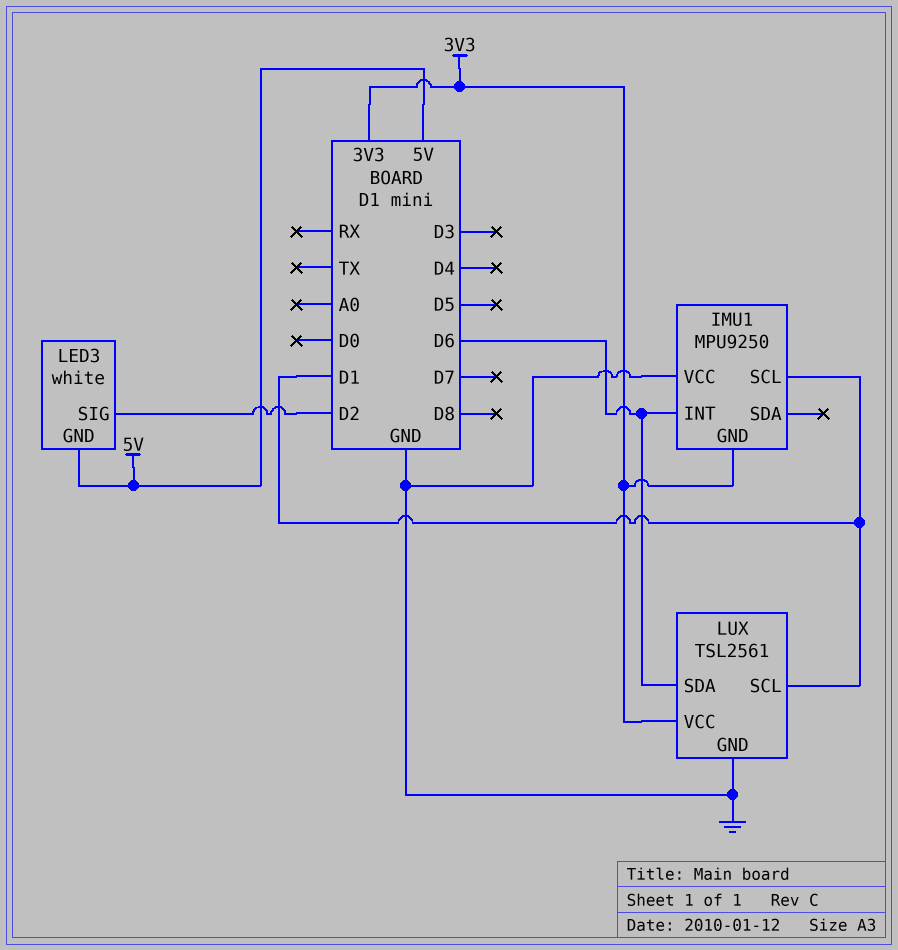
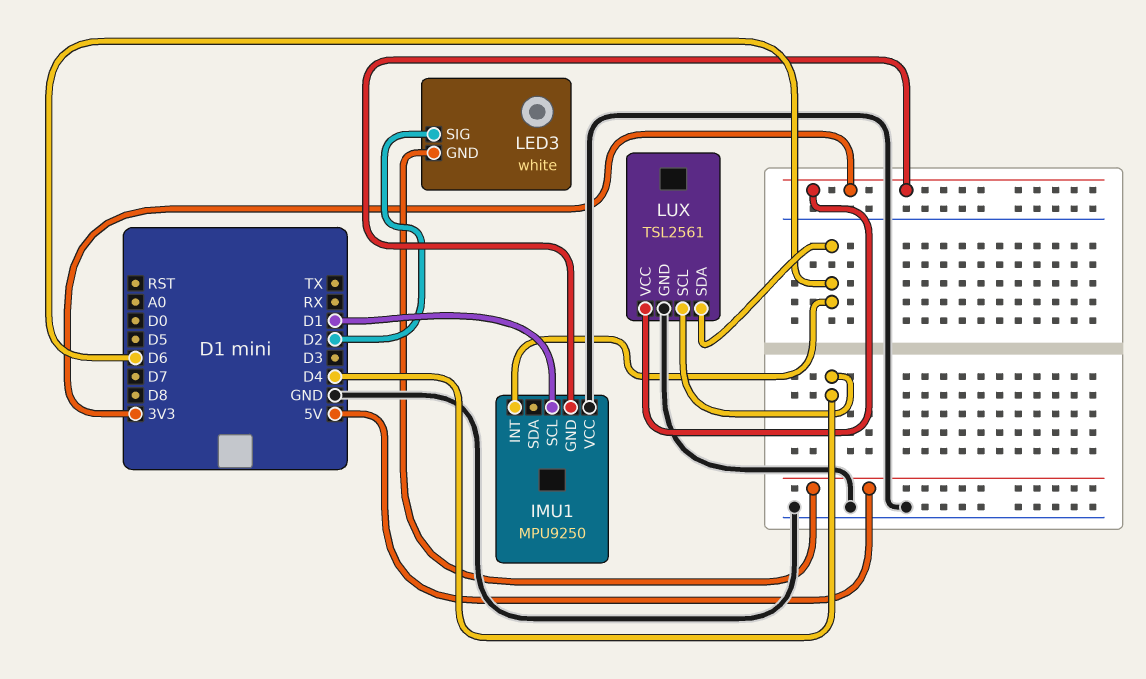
LUX pin SCL: D1 -> D4

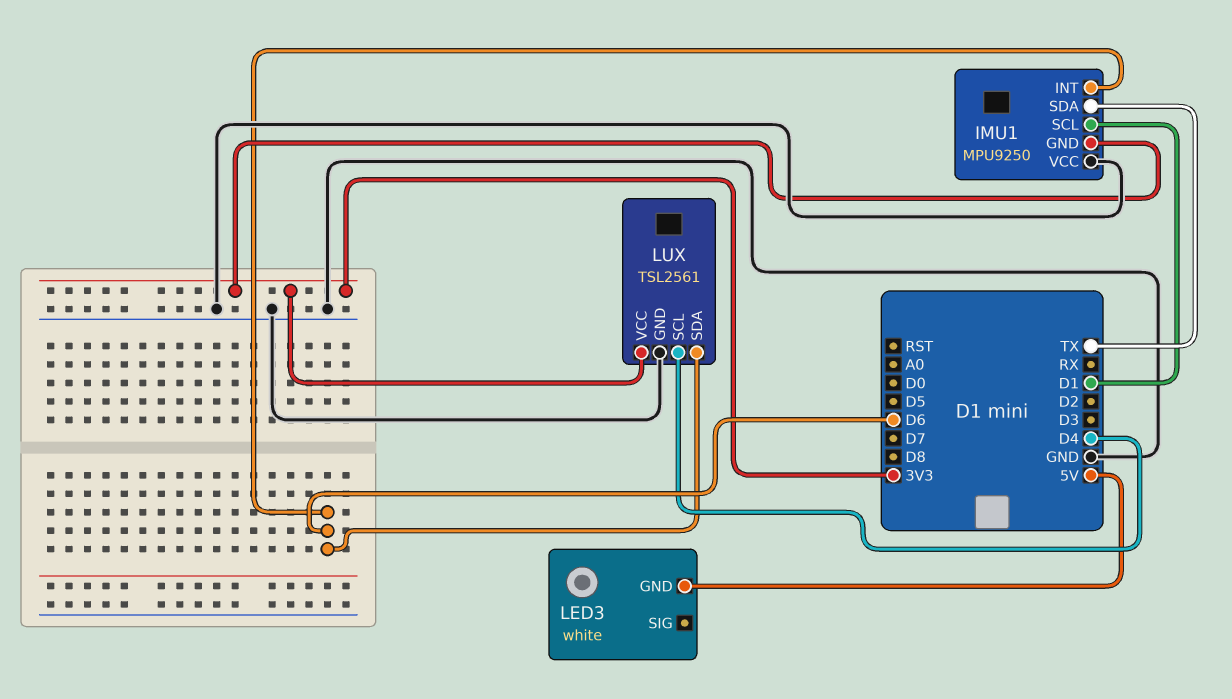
IMU1 pin SDA: none -> TX
LED3 pin SIG: D2 -> none

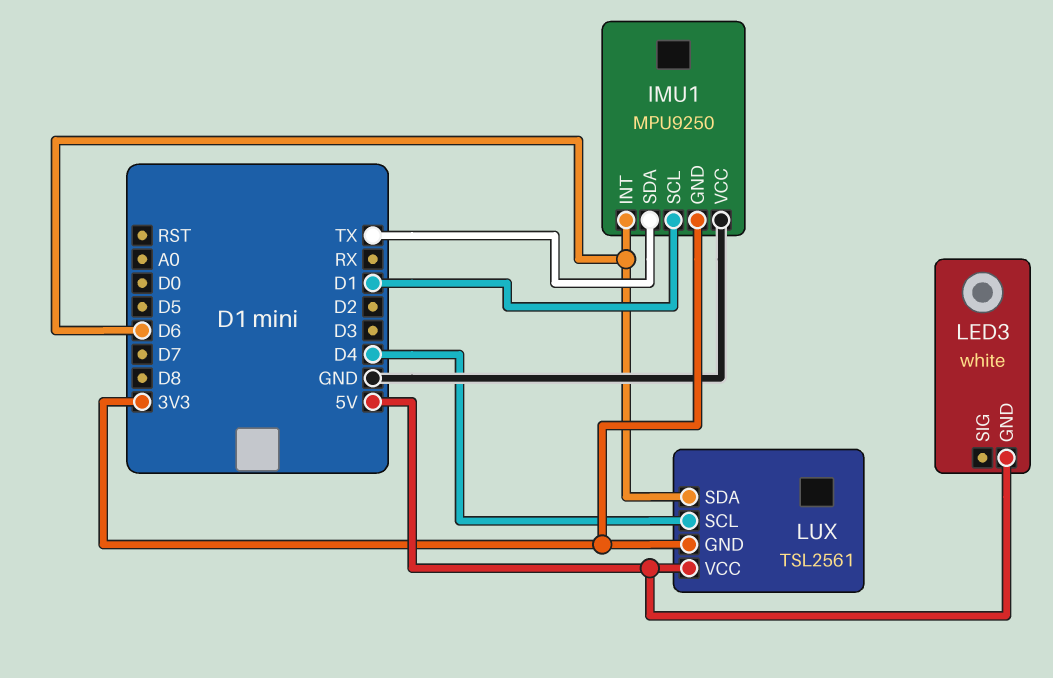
LUX pin GND: GND -> 3V3
LUX pin VCC: 3V3 -> 5V

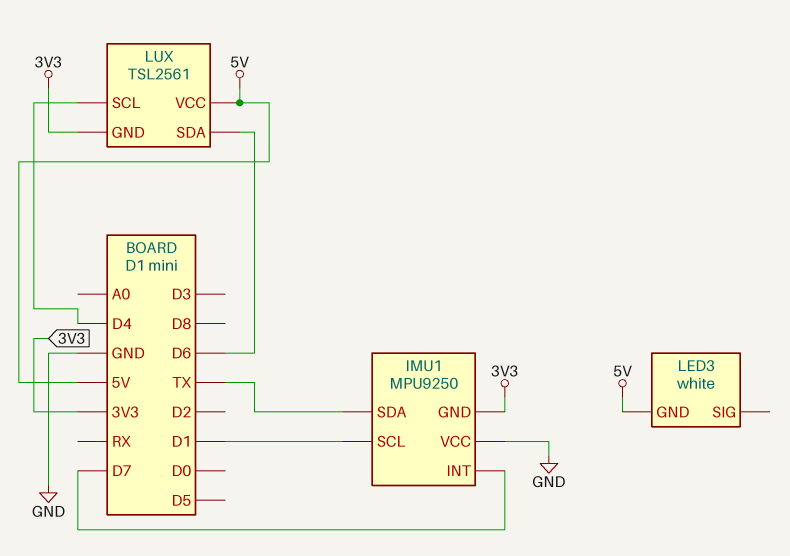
IMU1 pin INT: D6 -> D7

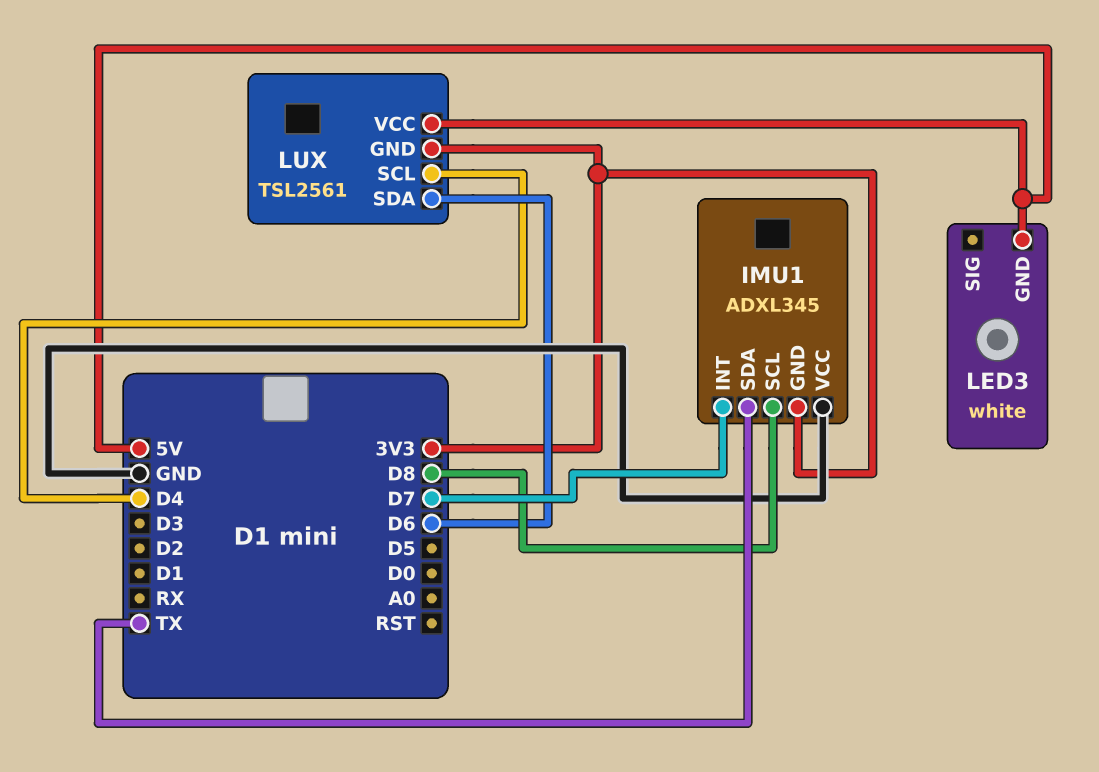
IMU1: MPU9250 -> ADXL345
IMU1 pin SCL: D1 -> D8

